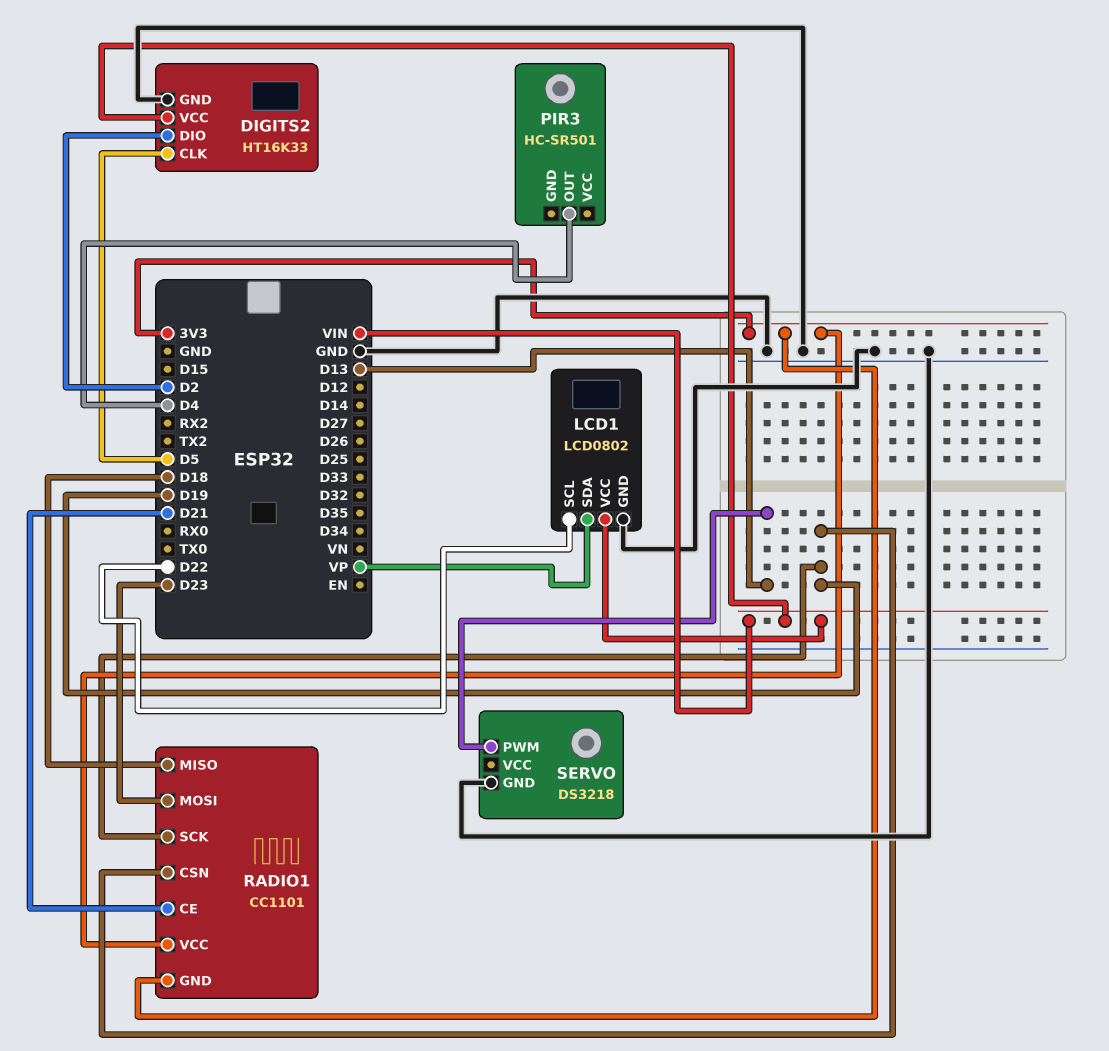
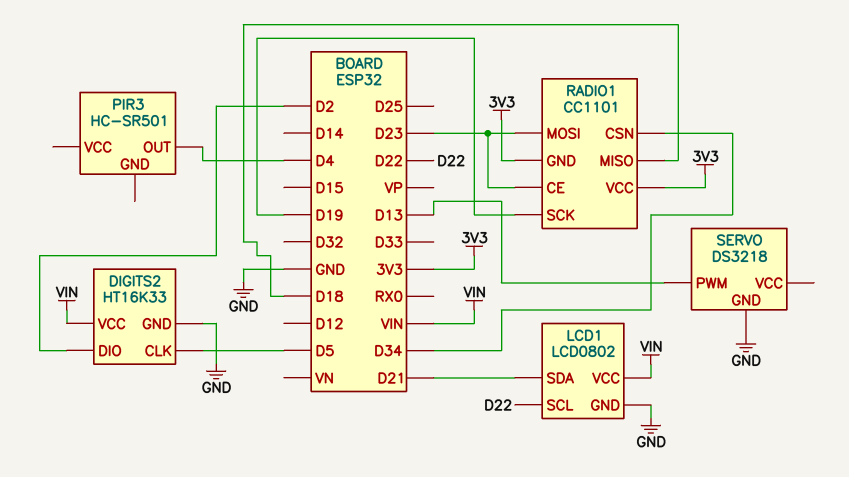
LCD1 pin SDA: VP -> D21
RADIO1 pin CE: D21 -> D23
RADIO1 pin CSN: D19 -> D34

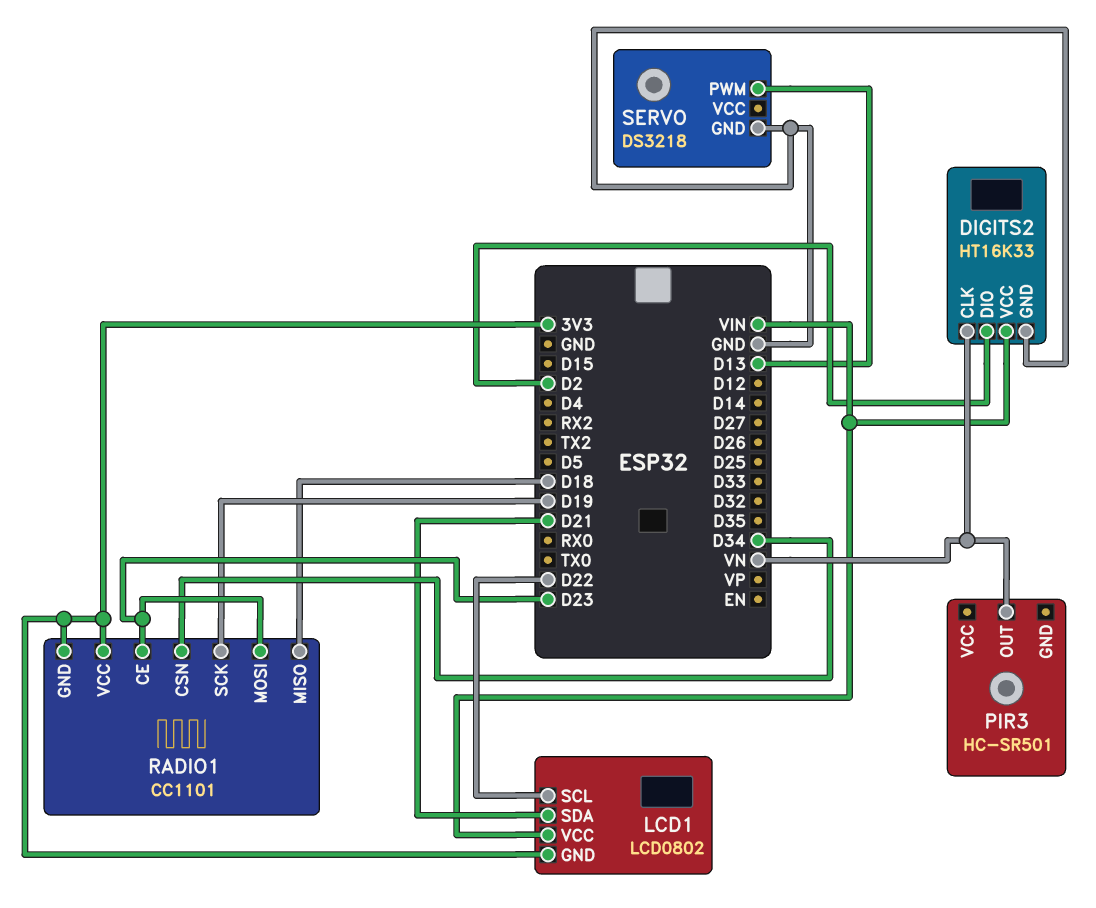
DIGITS2 pin CLK: D5 -> VN
LCD1 pin GND: GND -> 3V3
PIR3 pin OUT: D4 -> VN

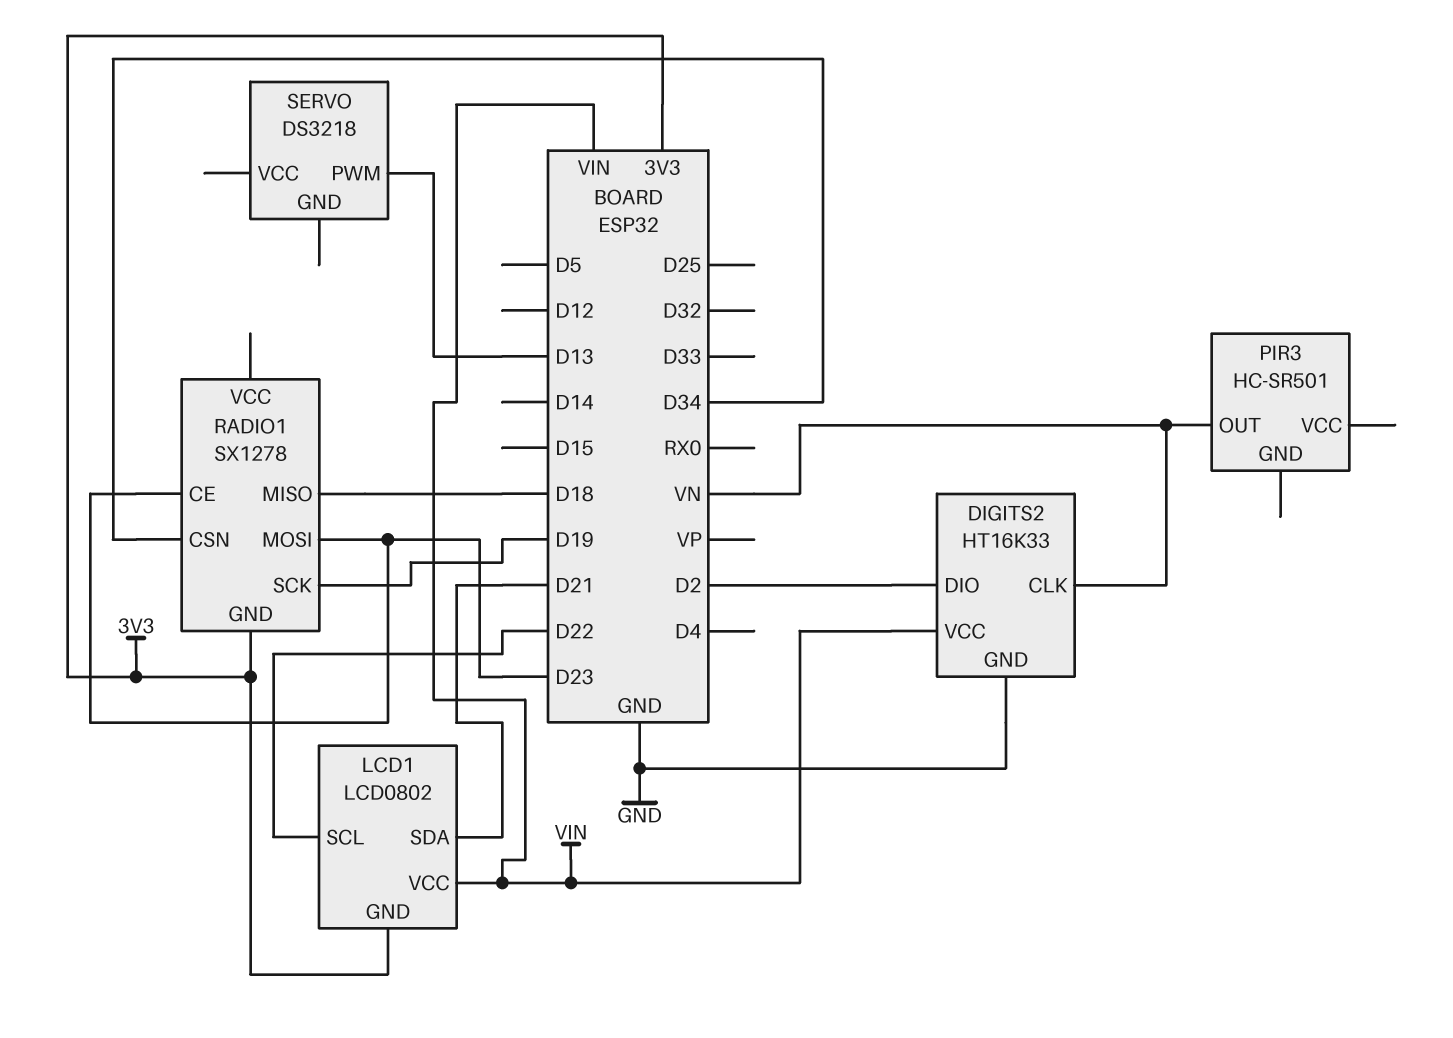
RADIO1: CC1101 -> SX1278
RADIO1 pin VCC: 3V3 -> none
SERVO pin GND: GND -> none

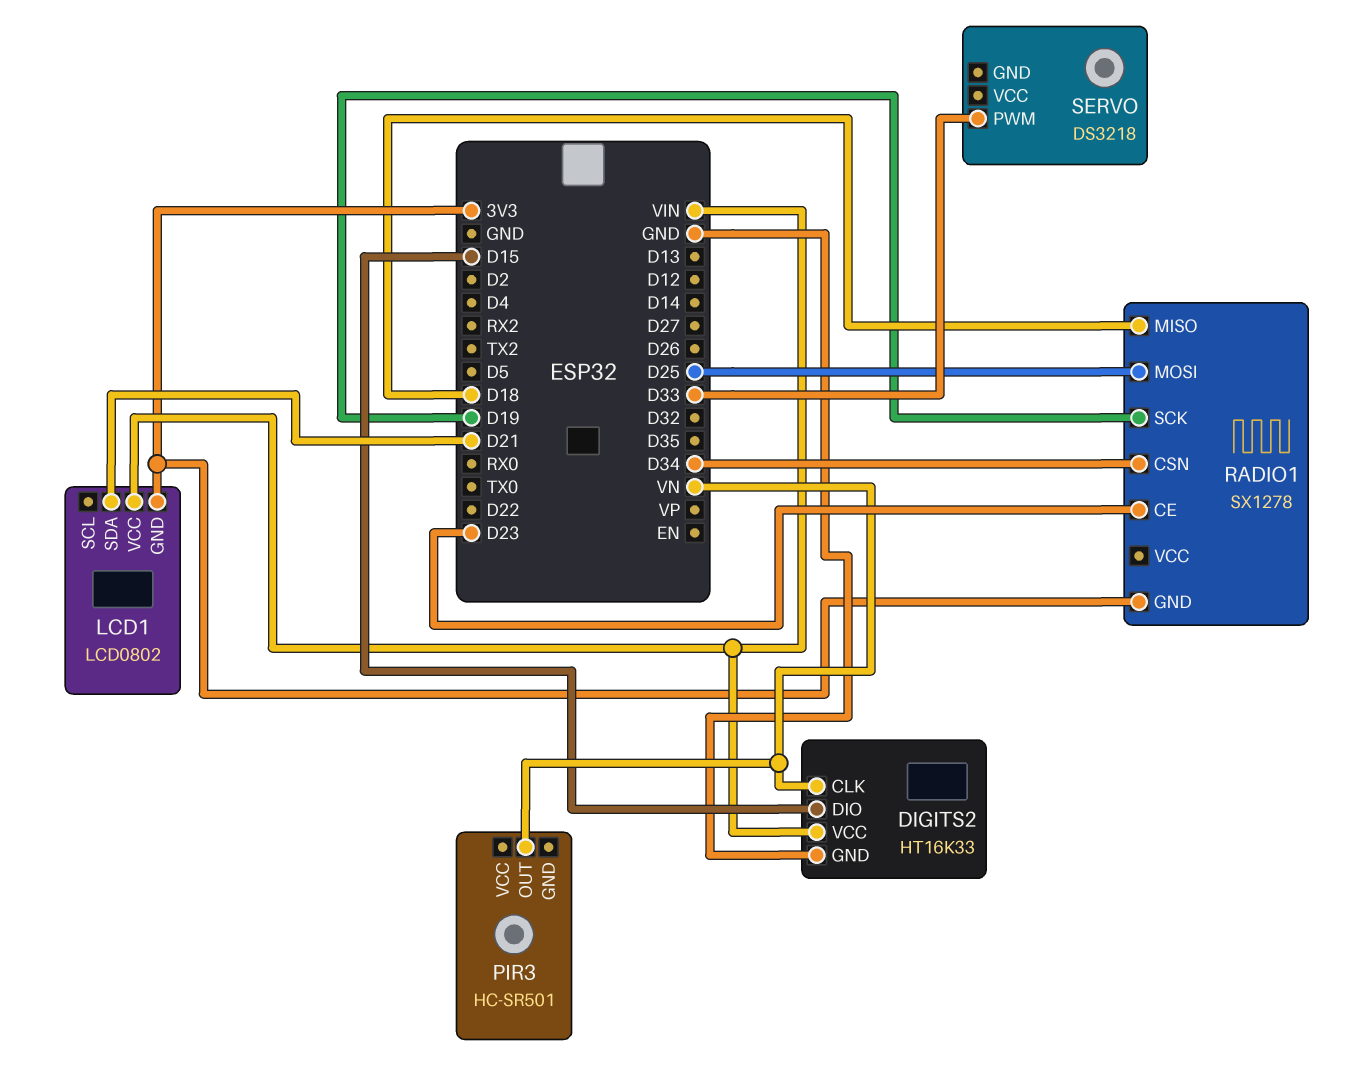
DIGITS2 pin DIO: D2 -> D15
LCD1 pin SCL: D22 -> none
RADIO1 pin MOSI: D23 -> D25
SERVO pin PWM: D13 -> D33

